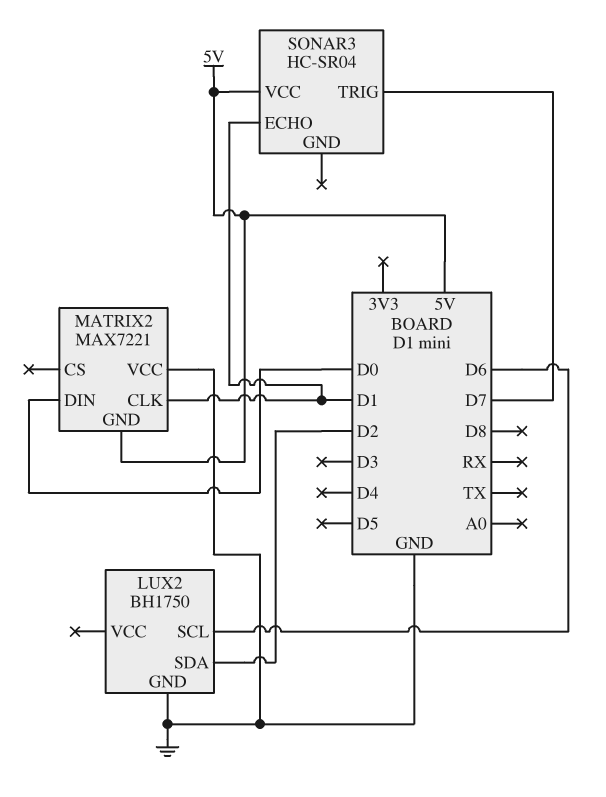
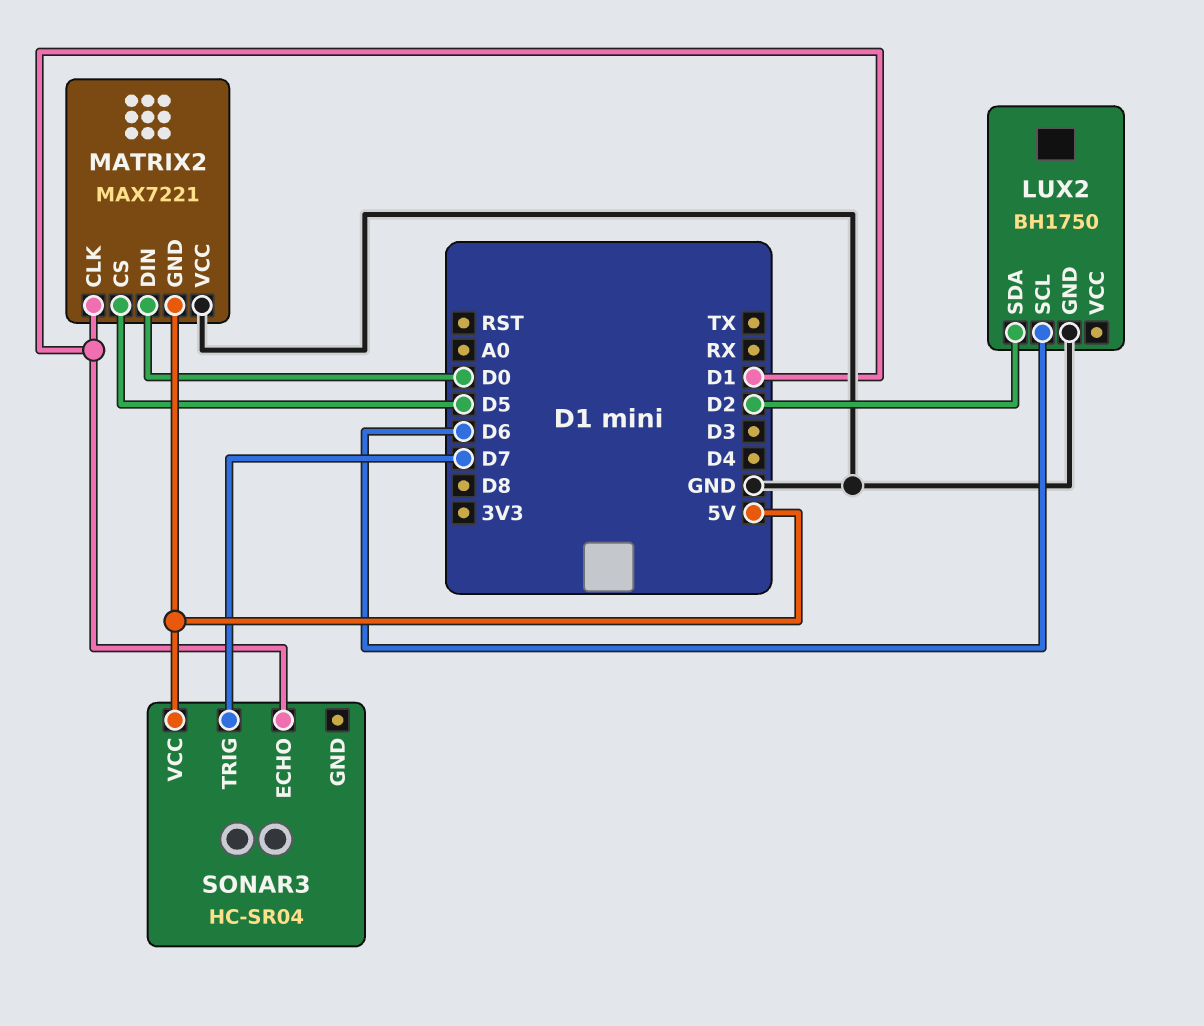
MATRIX2 pin CS: none -> D5

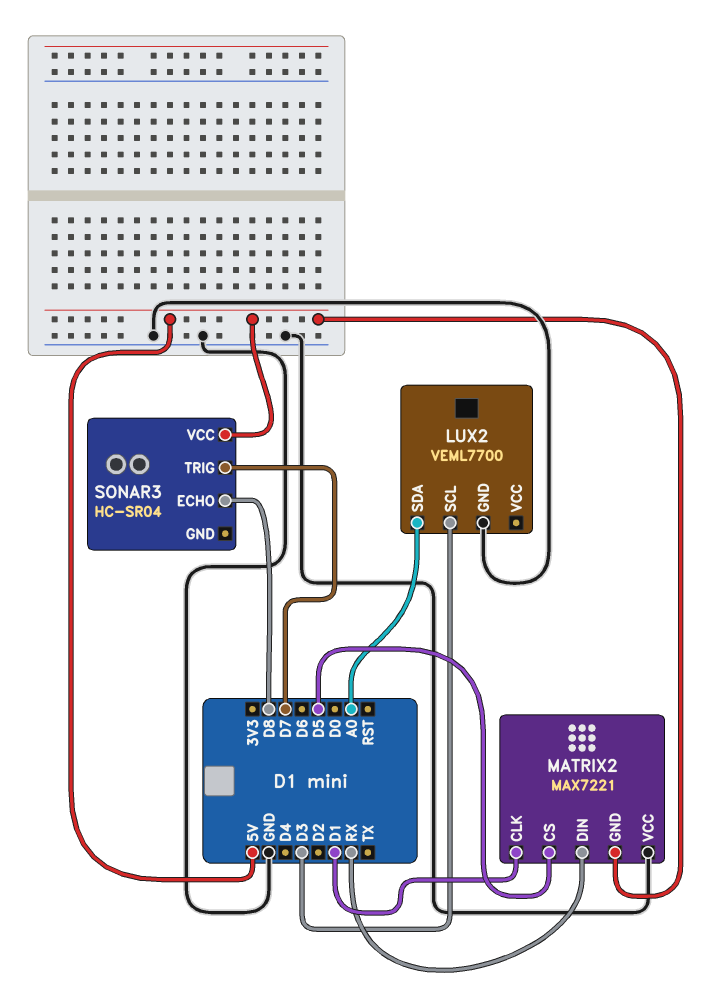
LUX2: BH1750 -> VEML7700
LUX2 pin SCL: D6 -> D3
LUX2 pin SDA: D2 -> A0
MATRIX2 pin DIN: D0 -> RX
SONAR3 pin ECHO: D1 -> D8

